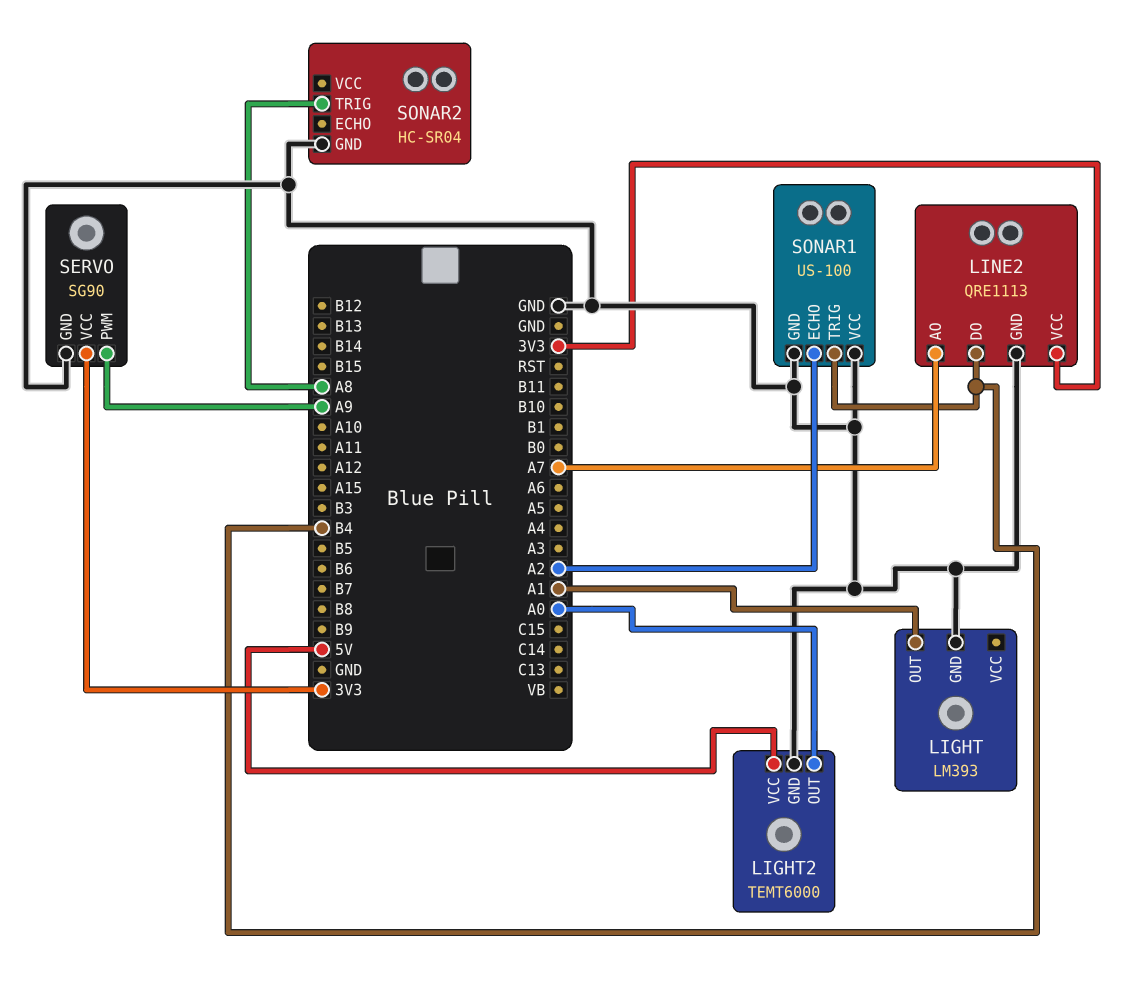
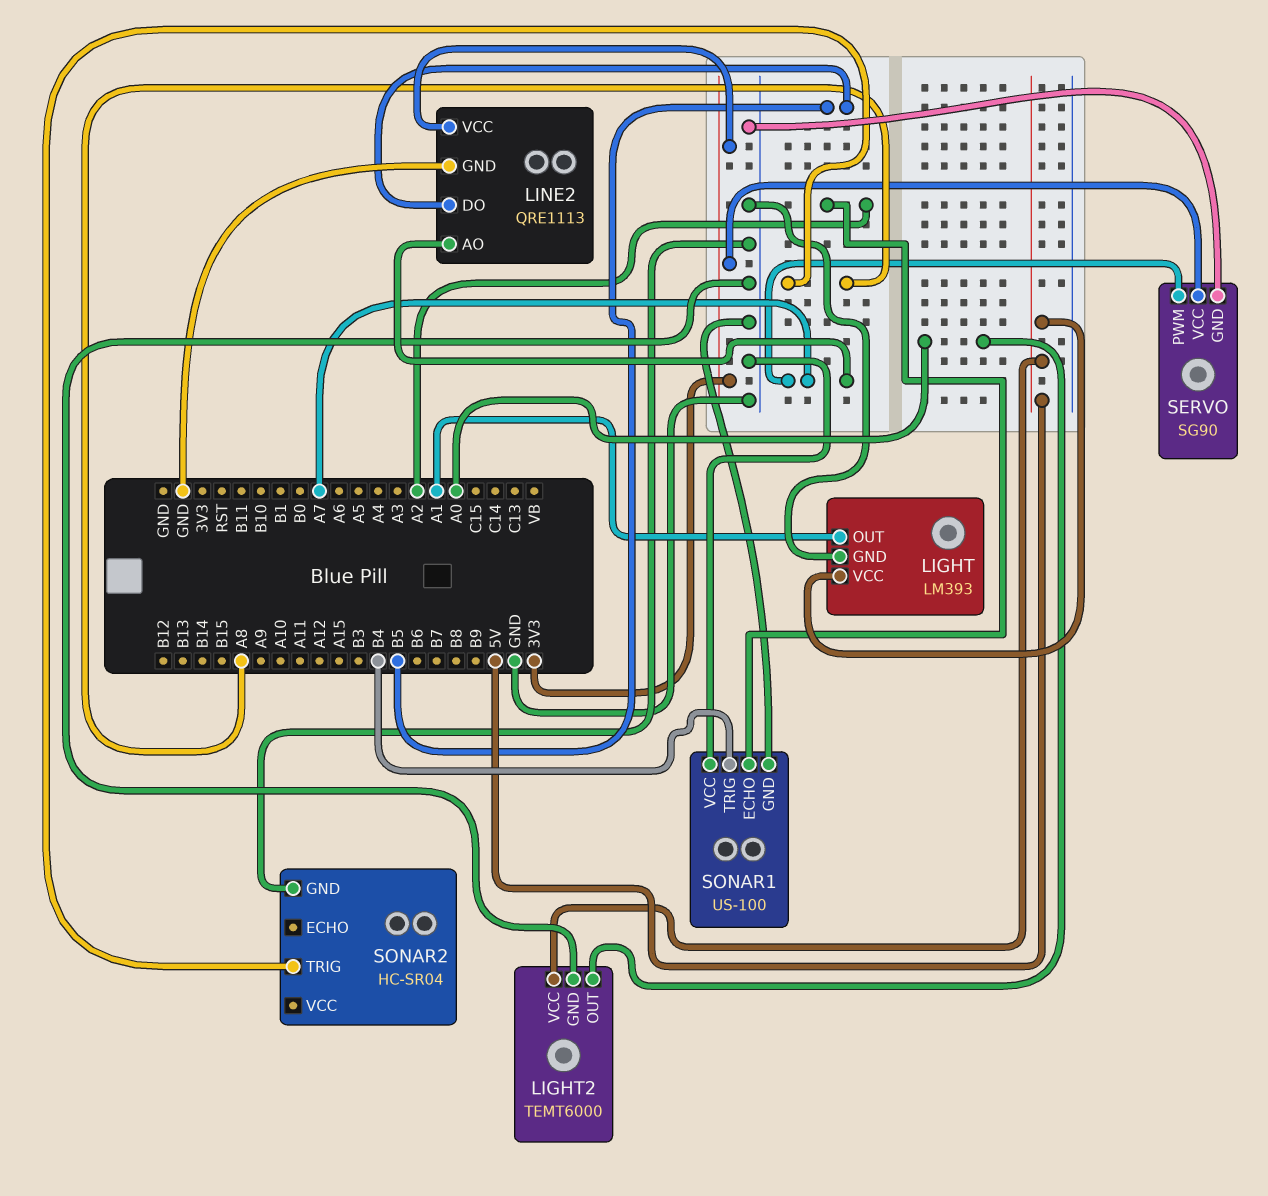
LIGHT pin VCC: none -> 5V
LINE2 pin DO: B4 -> B5
SERVO pin PWM: A9 -> A7

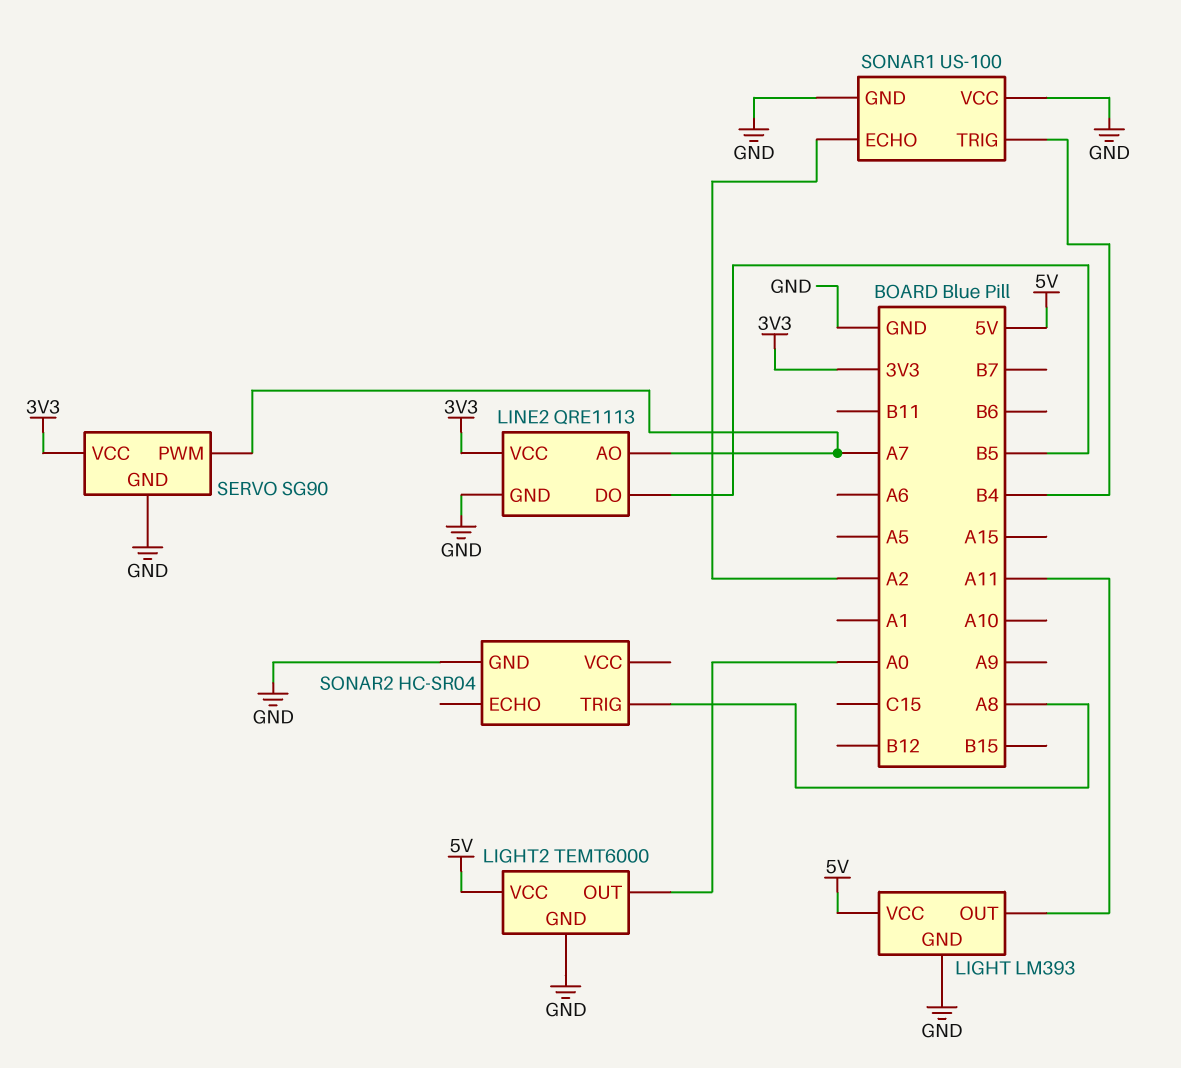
LIGHT pin OUT: A1 -> A11

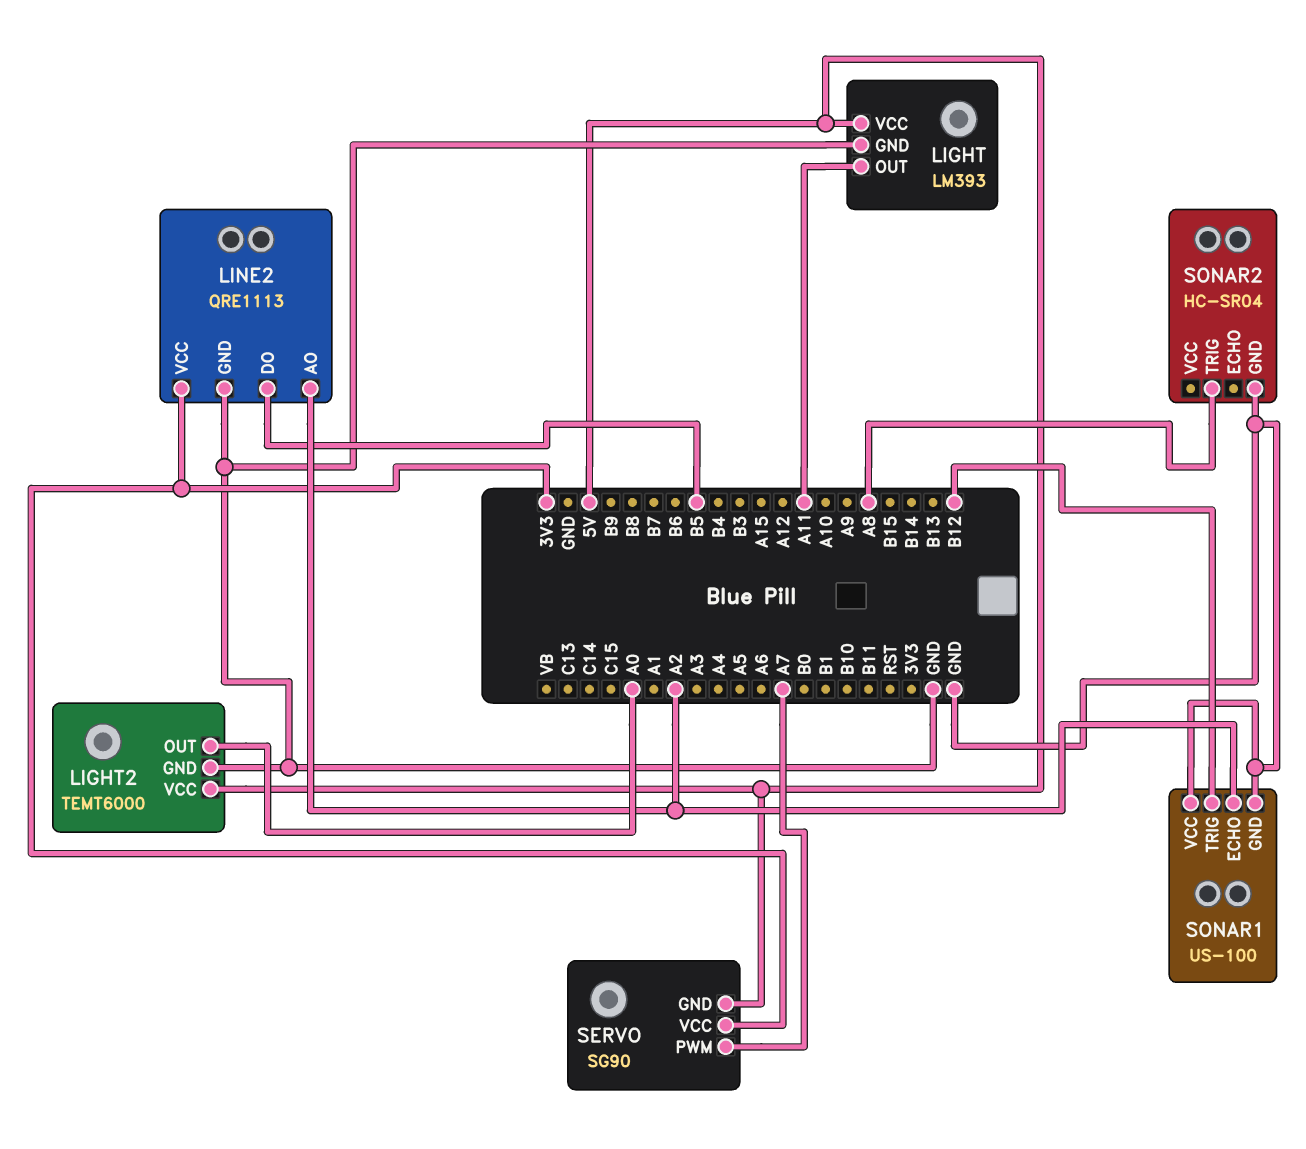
LINE2 pin AO: A7 -> A2
SERVO pin GND: GND -> 5V
SONAR1 pin TRIG: B4 -> B12

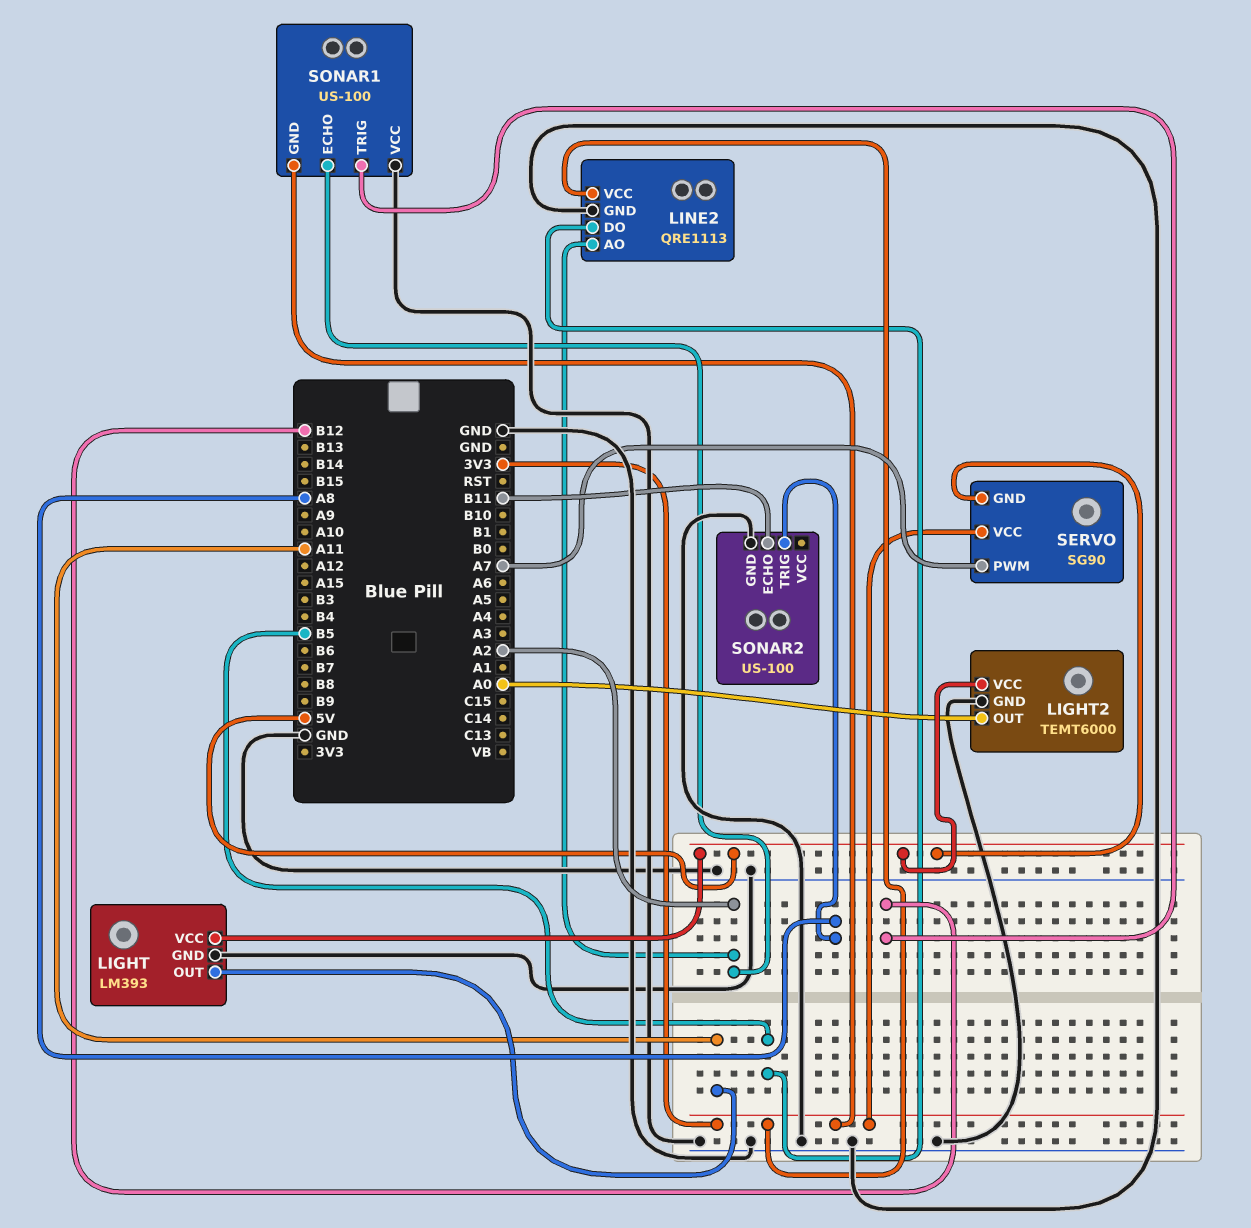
SONAR1 pin GND: GND -> 3V3
SONAR2: HC-SR04 -> US-100
SONAR2 pin ECHO: none -> B11

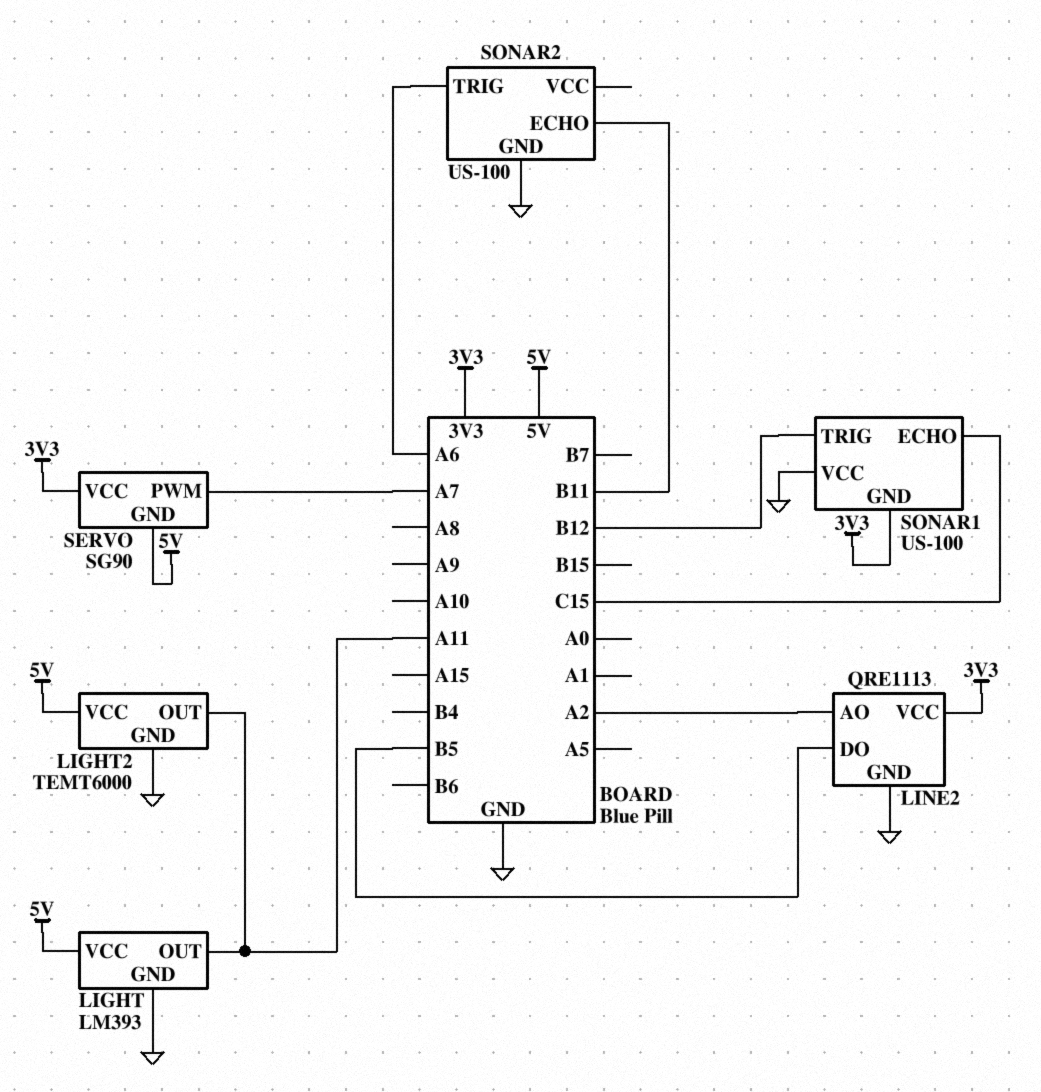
LIGHT2 pin OUT: A0 -> A11
SONAR1 pin ECHO: A2 -> C15
SONAR2 pin TRIG: A8 -> A6

